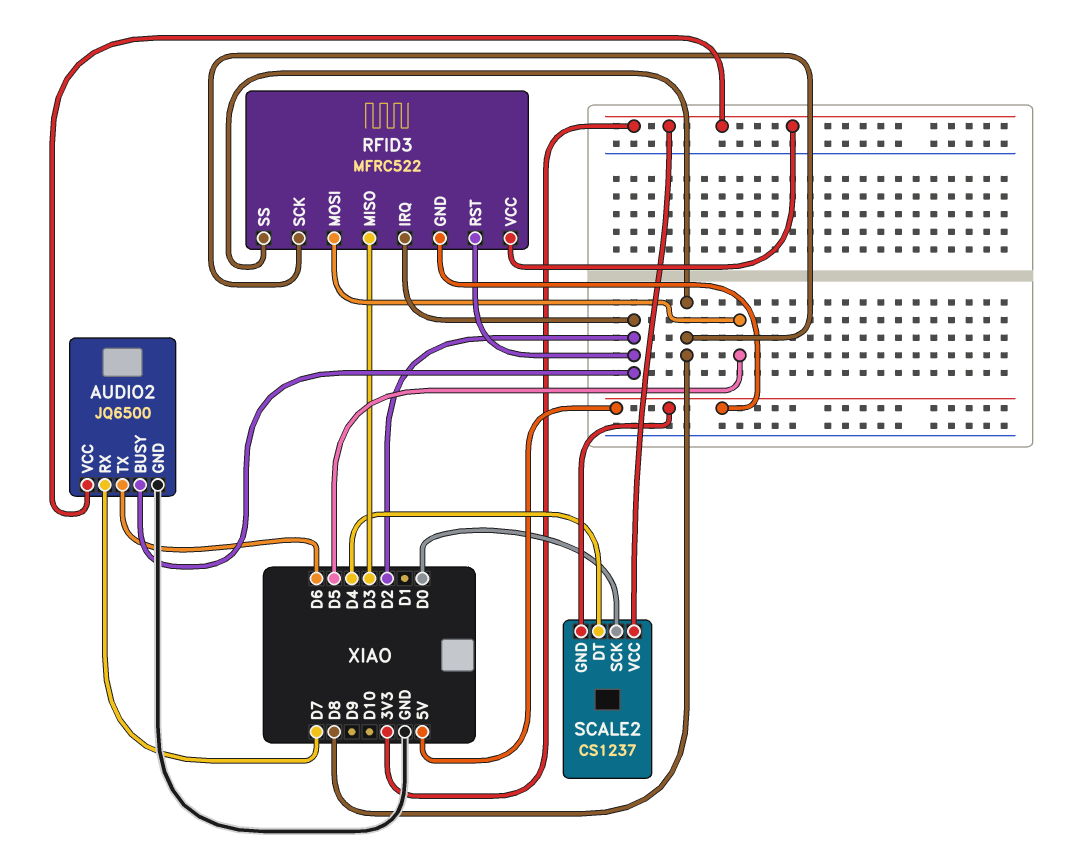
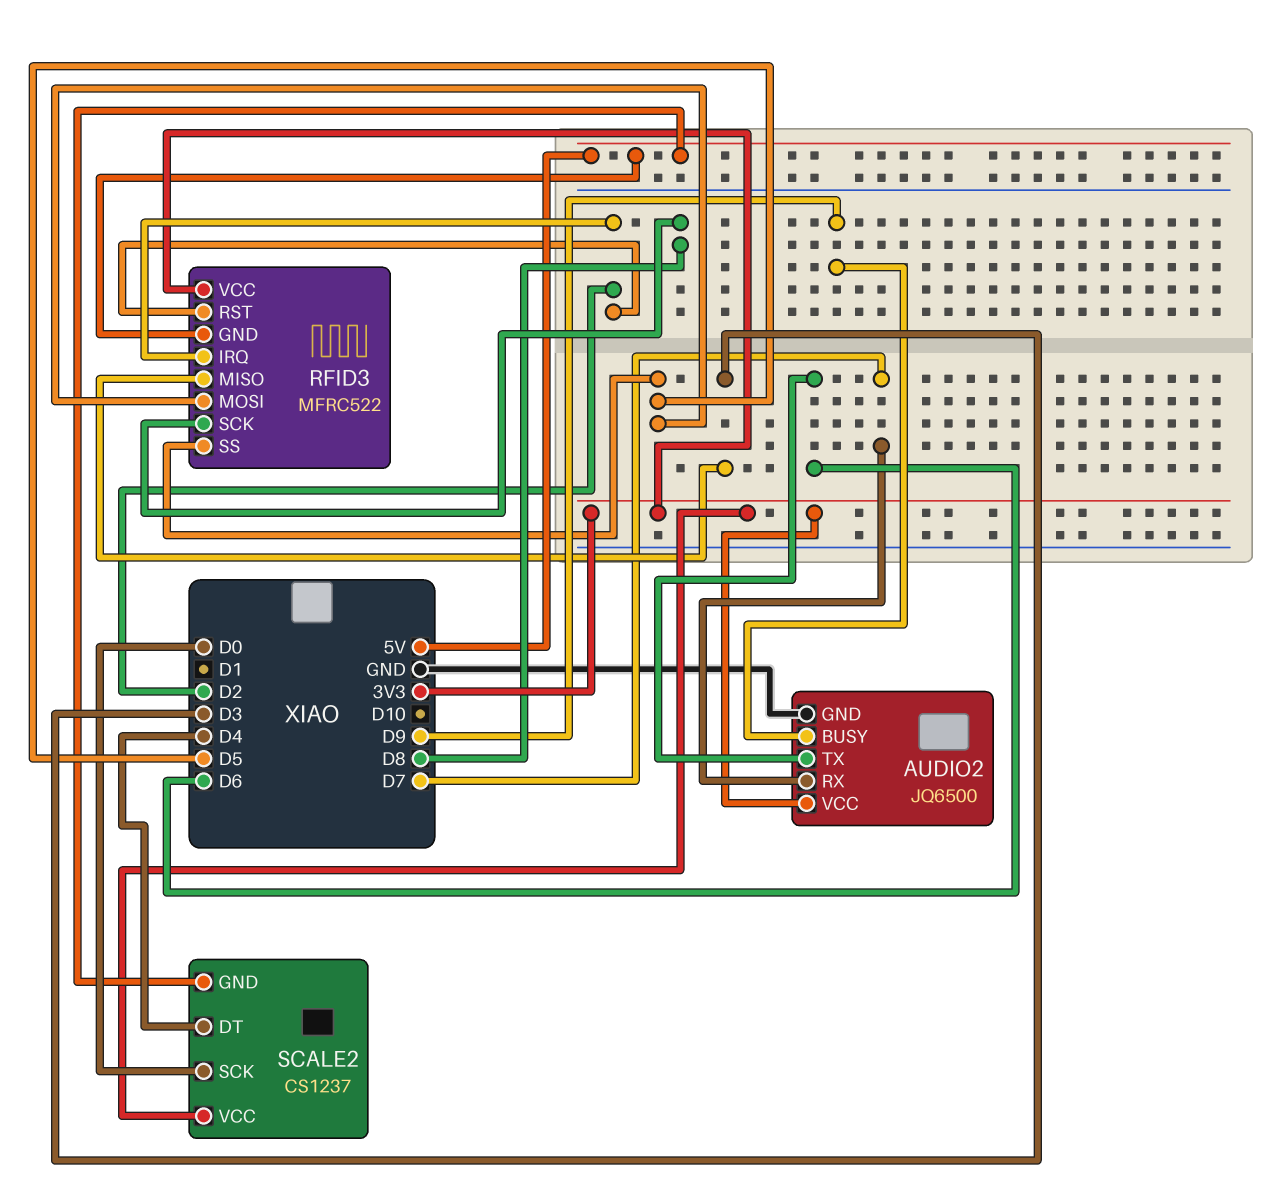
AUDIO2 pin BUSY: D2 -> D9
RFID3 pin SS: D8 -> D5

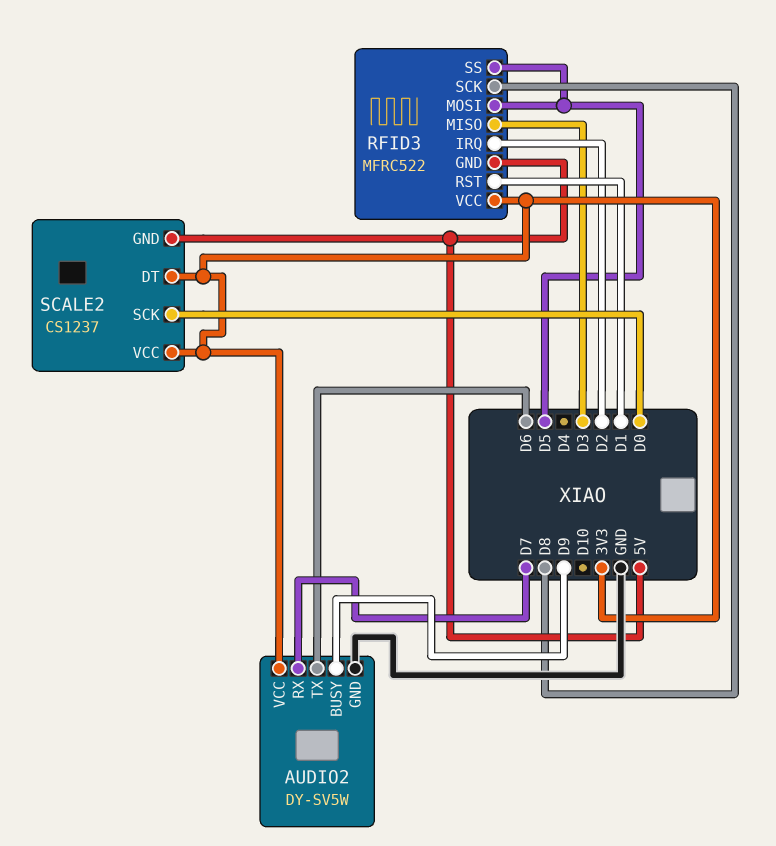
AUDIO2: JQ6500 -> DY-SV5W
RFID3 pin RST: D2 -> D1
SCALE2 pin DT: D4 -> 3V3

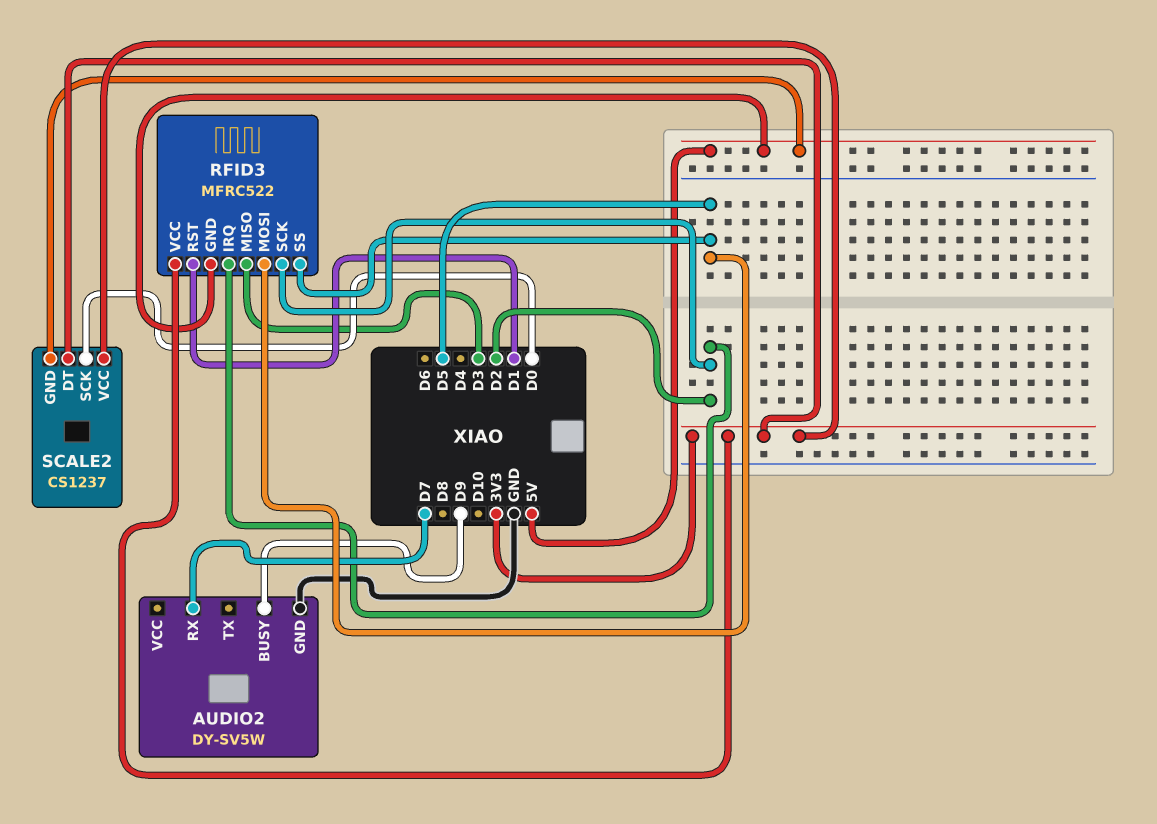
AUDIO2 pin TX: D6 -> none
AUDIO2 pin VCC: 3V3 -> none
RFID3 pin SCK: D8 -> D2

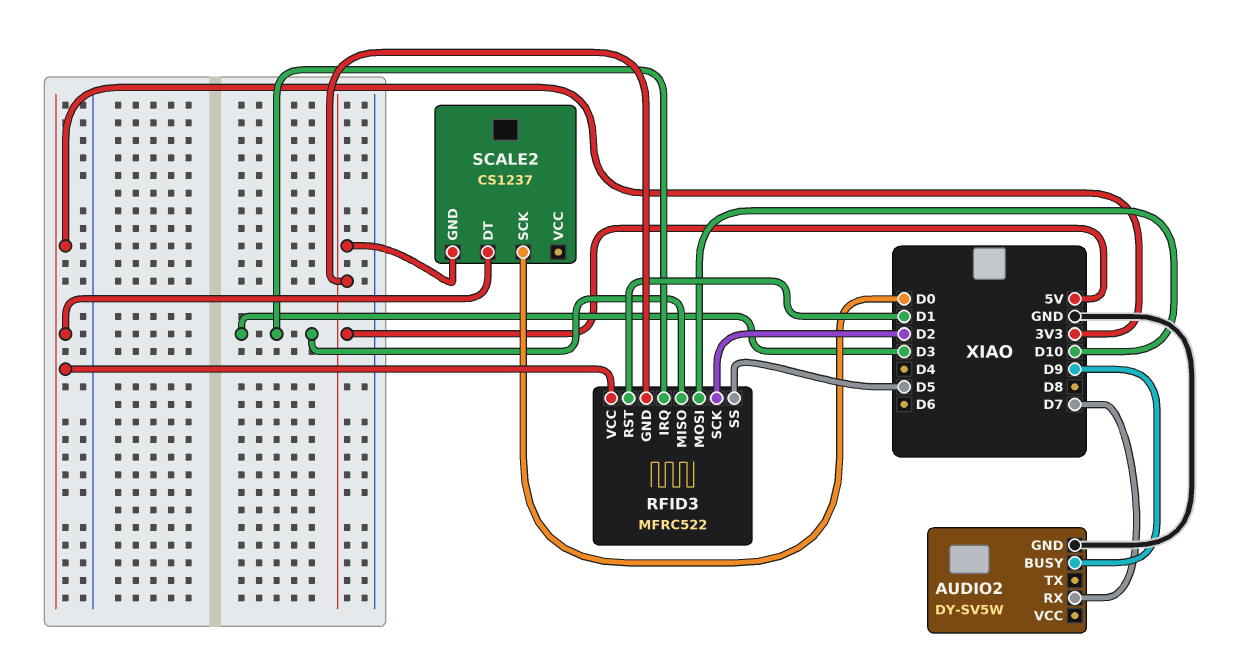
RFID3 pin IRQ: D2 -> D3
RFID3 pin MOSI: D5 -> D10
SCALE2 pin VCC: 3V3 -> none

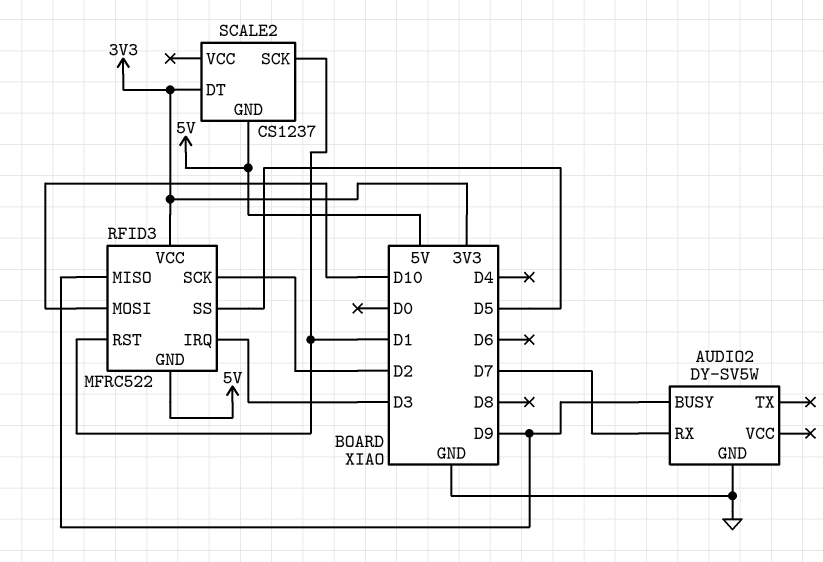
RFID3 pin MISO: D3 -> D9
SCALE2 pin SCK: D0 -> D1

